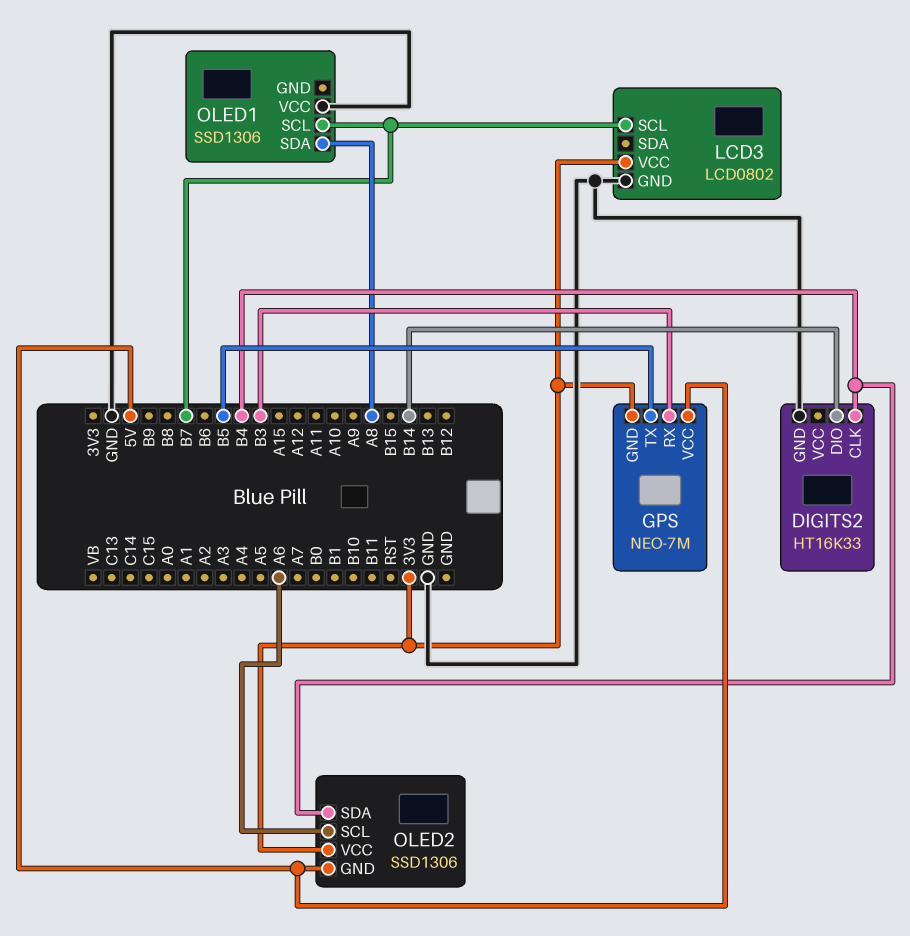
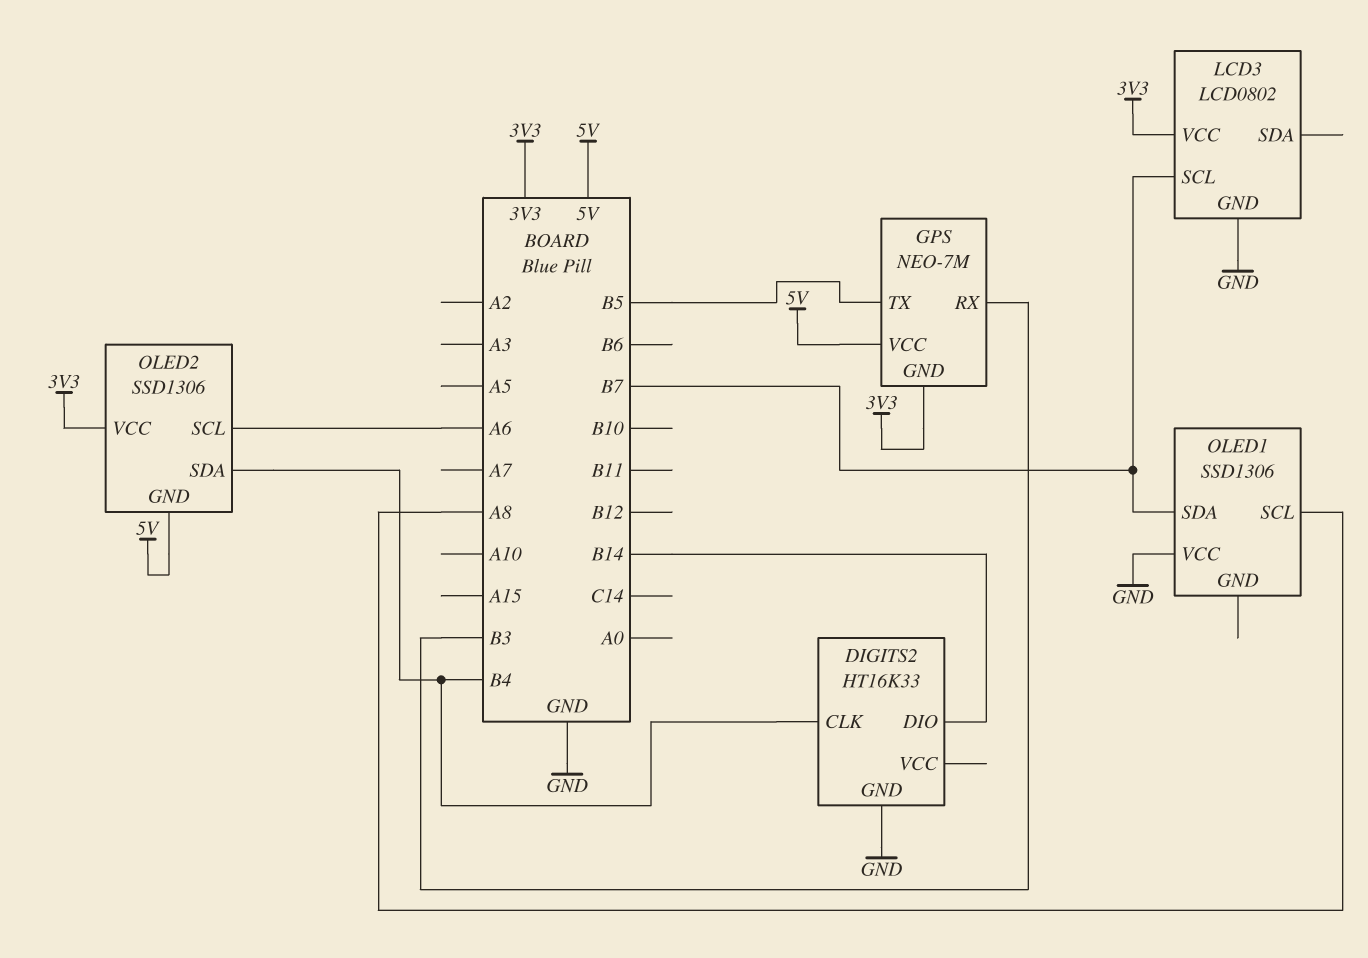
OLED1 pin SCL: B7 -> A8
OLED1 pin SDA: A8 -> B7

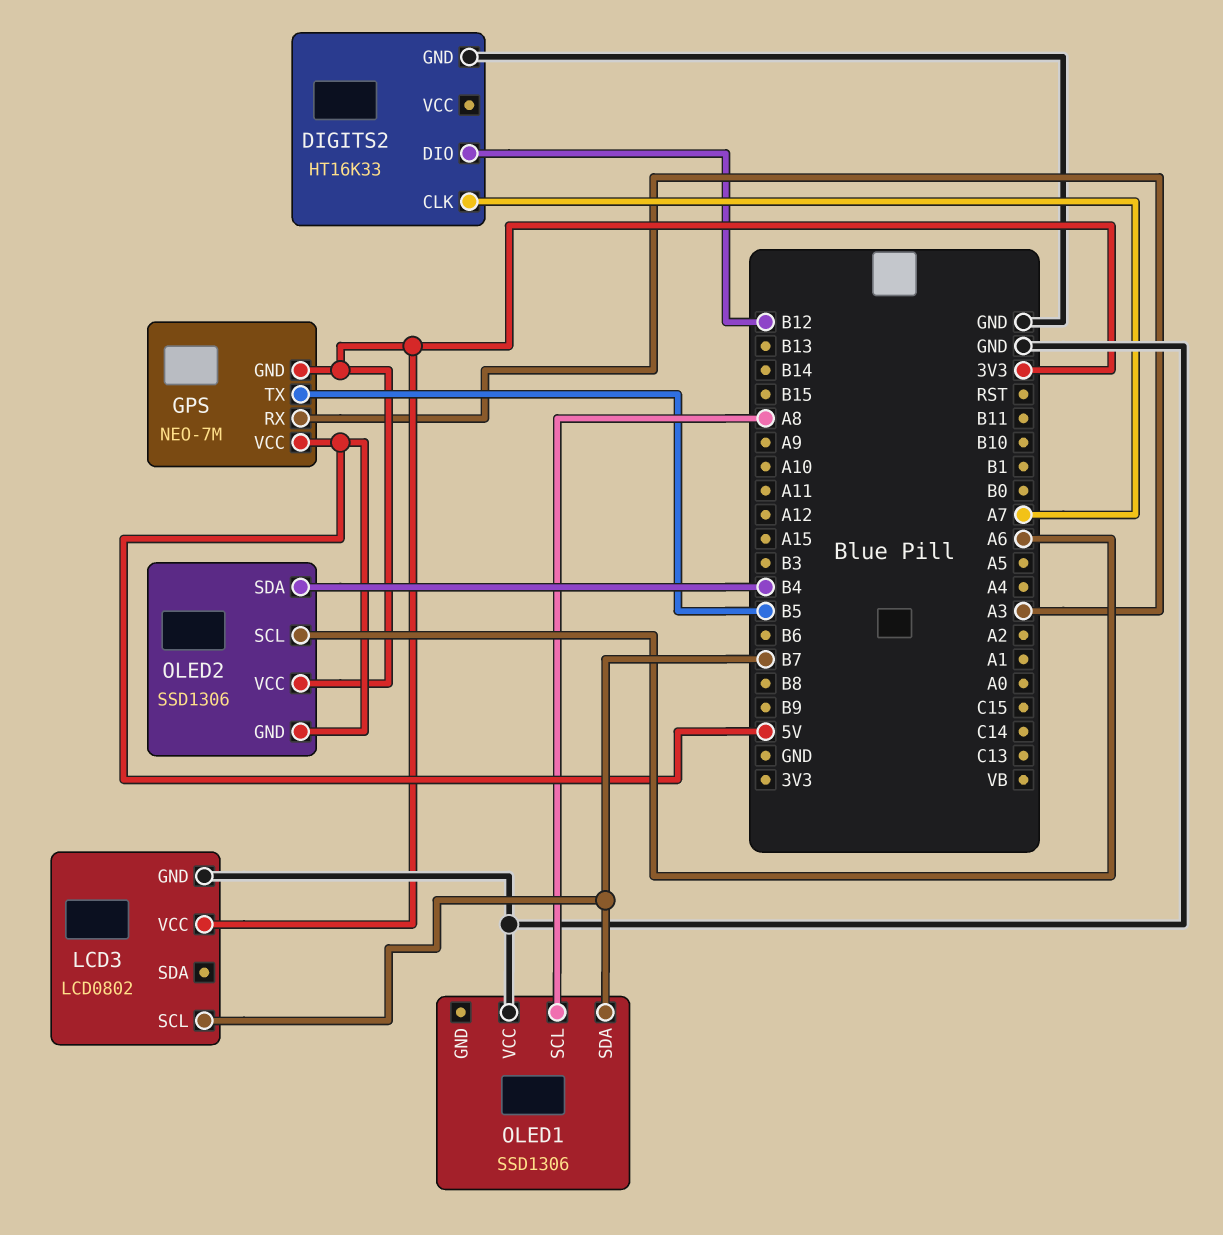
DIGITS2 pin CLK: B4 -> A7
DIGITS2 pin DIO: B14 -> B12
GPS pin RX: B3 -> A3

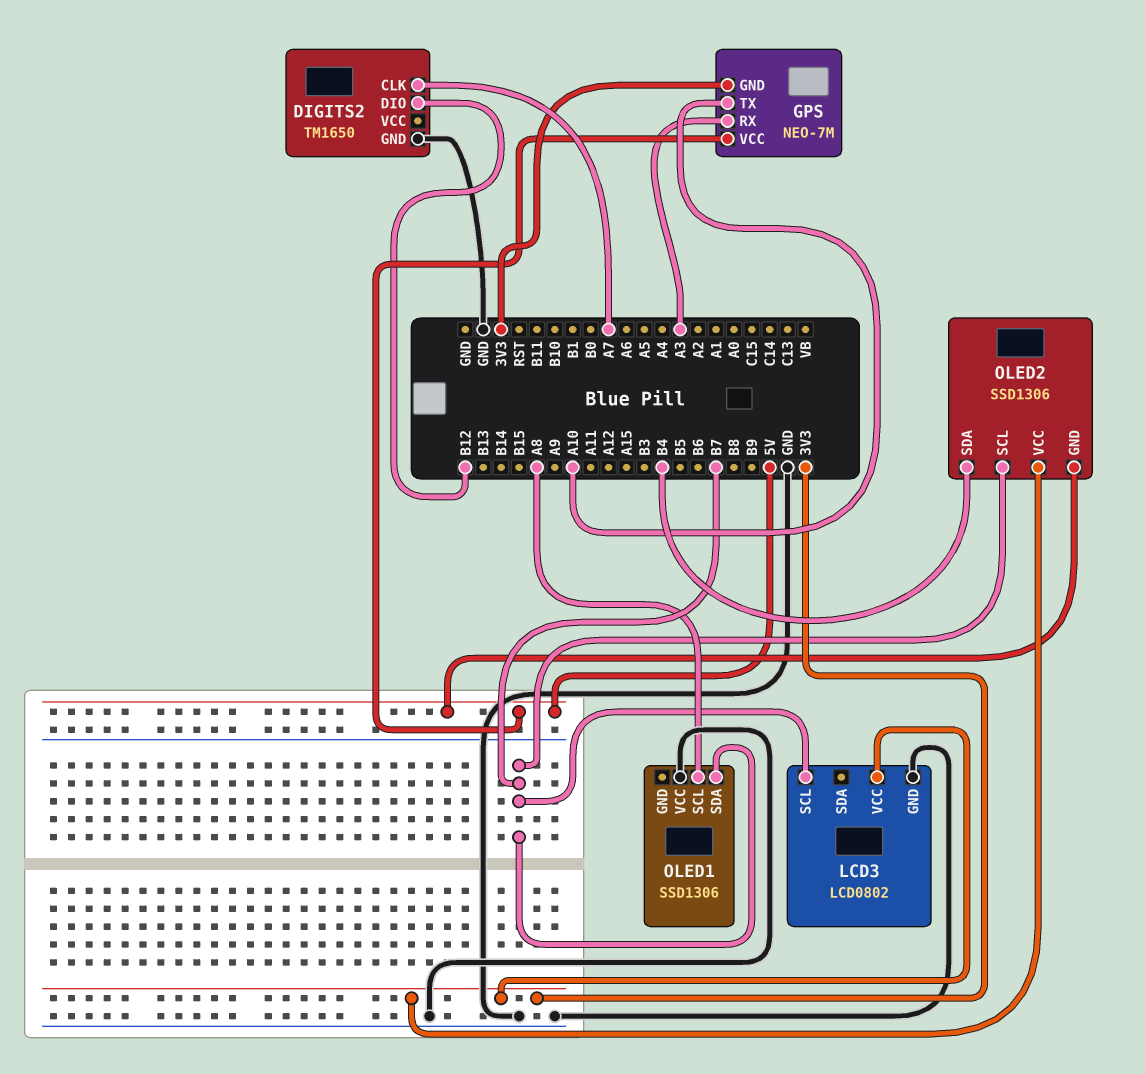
DIGITS2: HT16K33 -> TM1650
GPS pin TX: B5 -> A10
OLED2 pin SCL: A6 -> B7

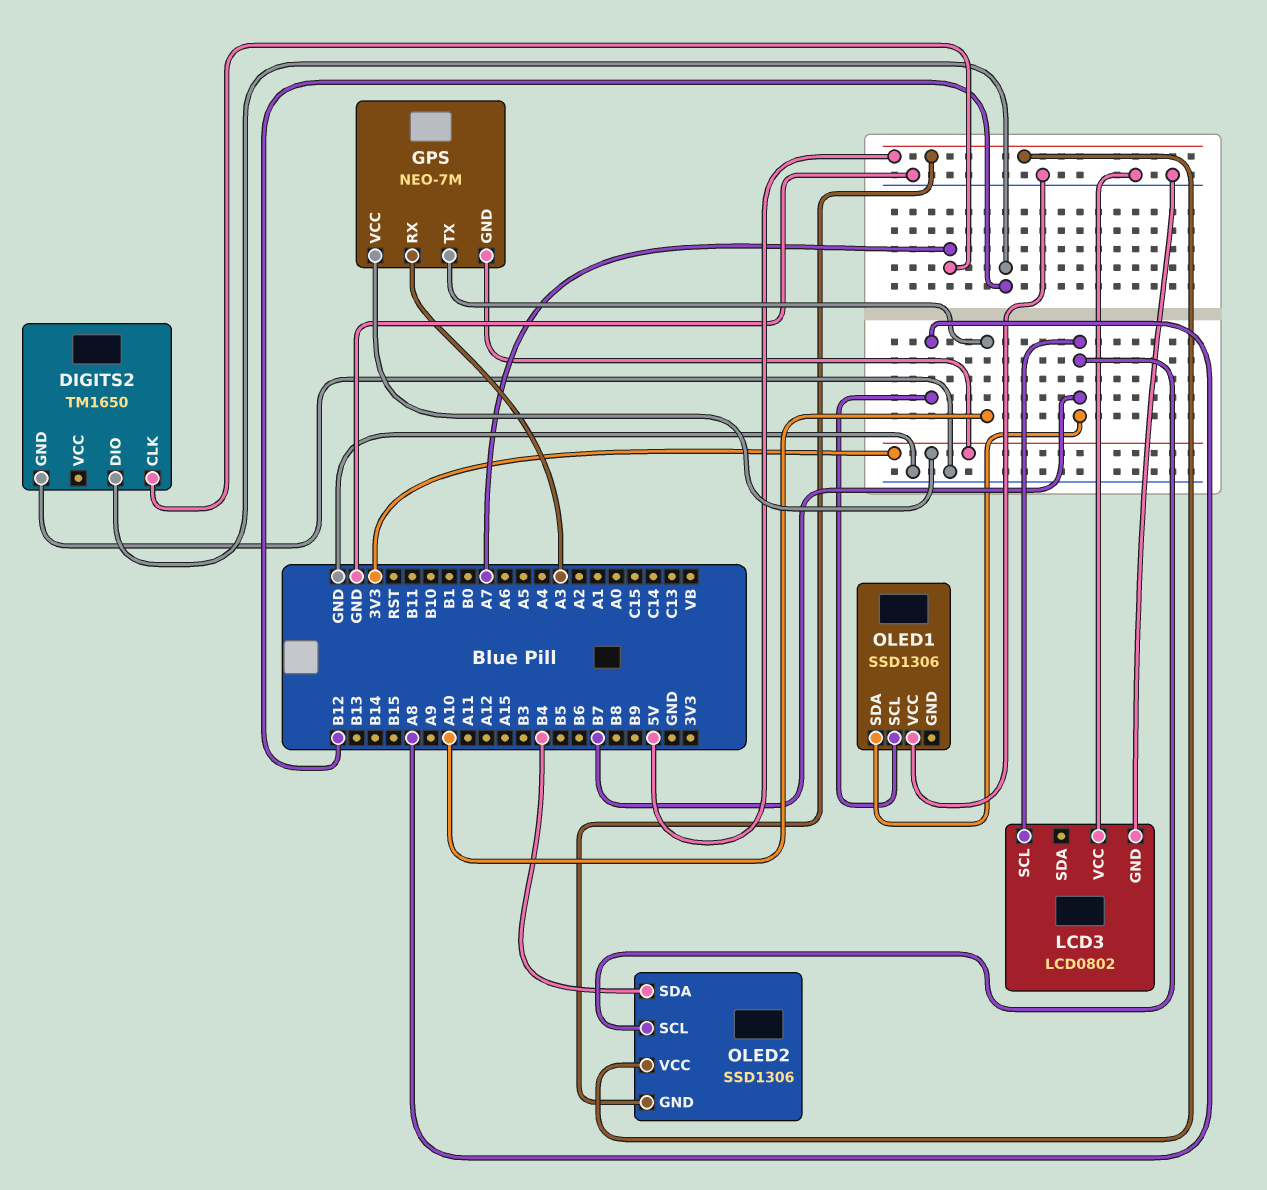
GPS pin VCC: 5V -> 3V3
LCD3 pin VCC: 3V3 -> GND
OLED2 pin VCC: 3V3 -> 5V

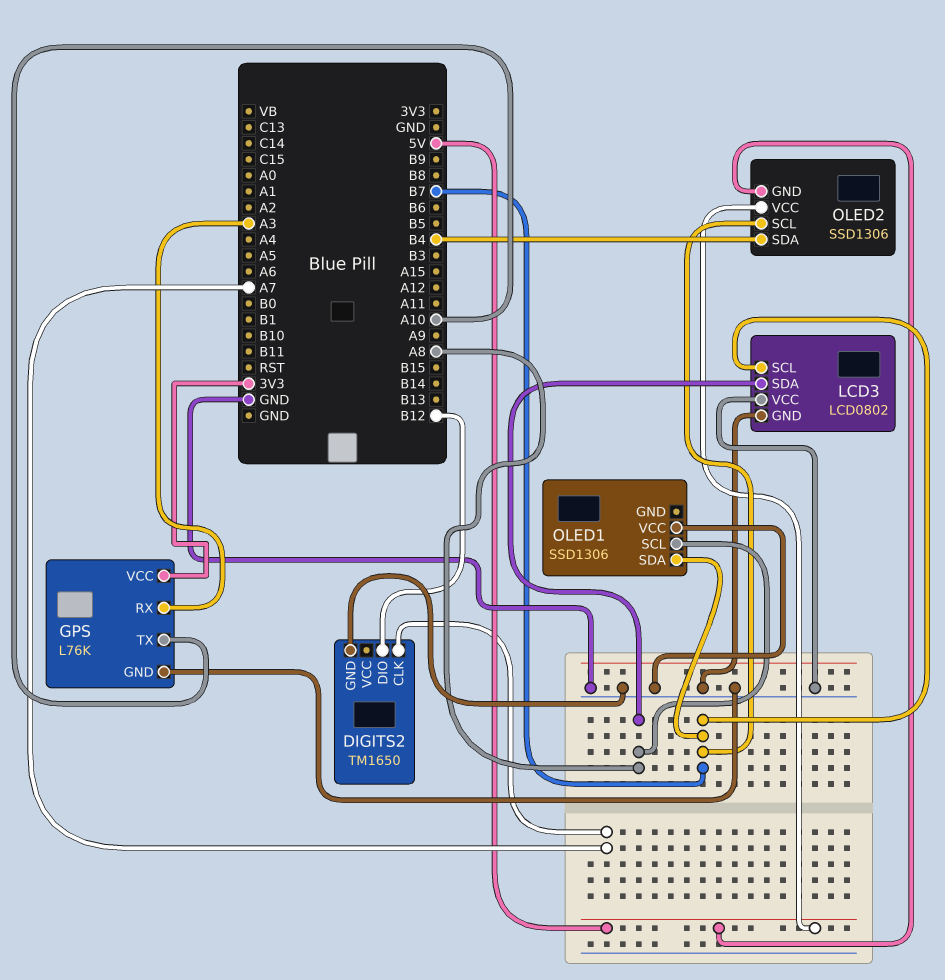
GPS: NEO-7M -> L76K
GPS pin GND: 3V3 -> GND
LCD3 pin SDA: none -> A8

